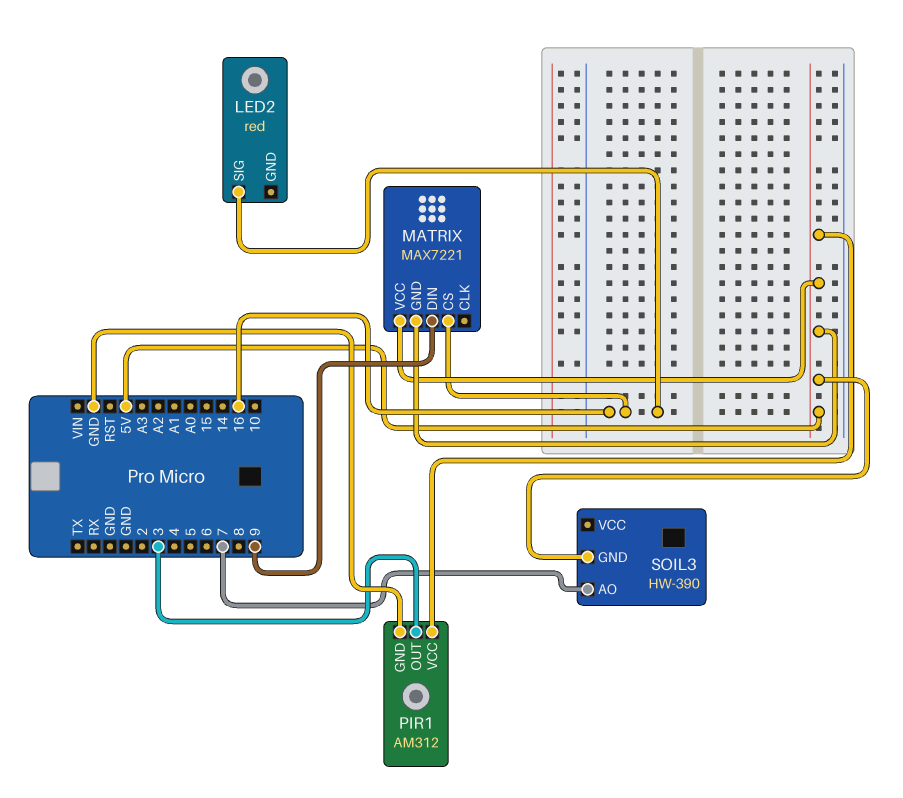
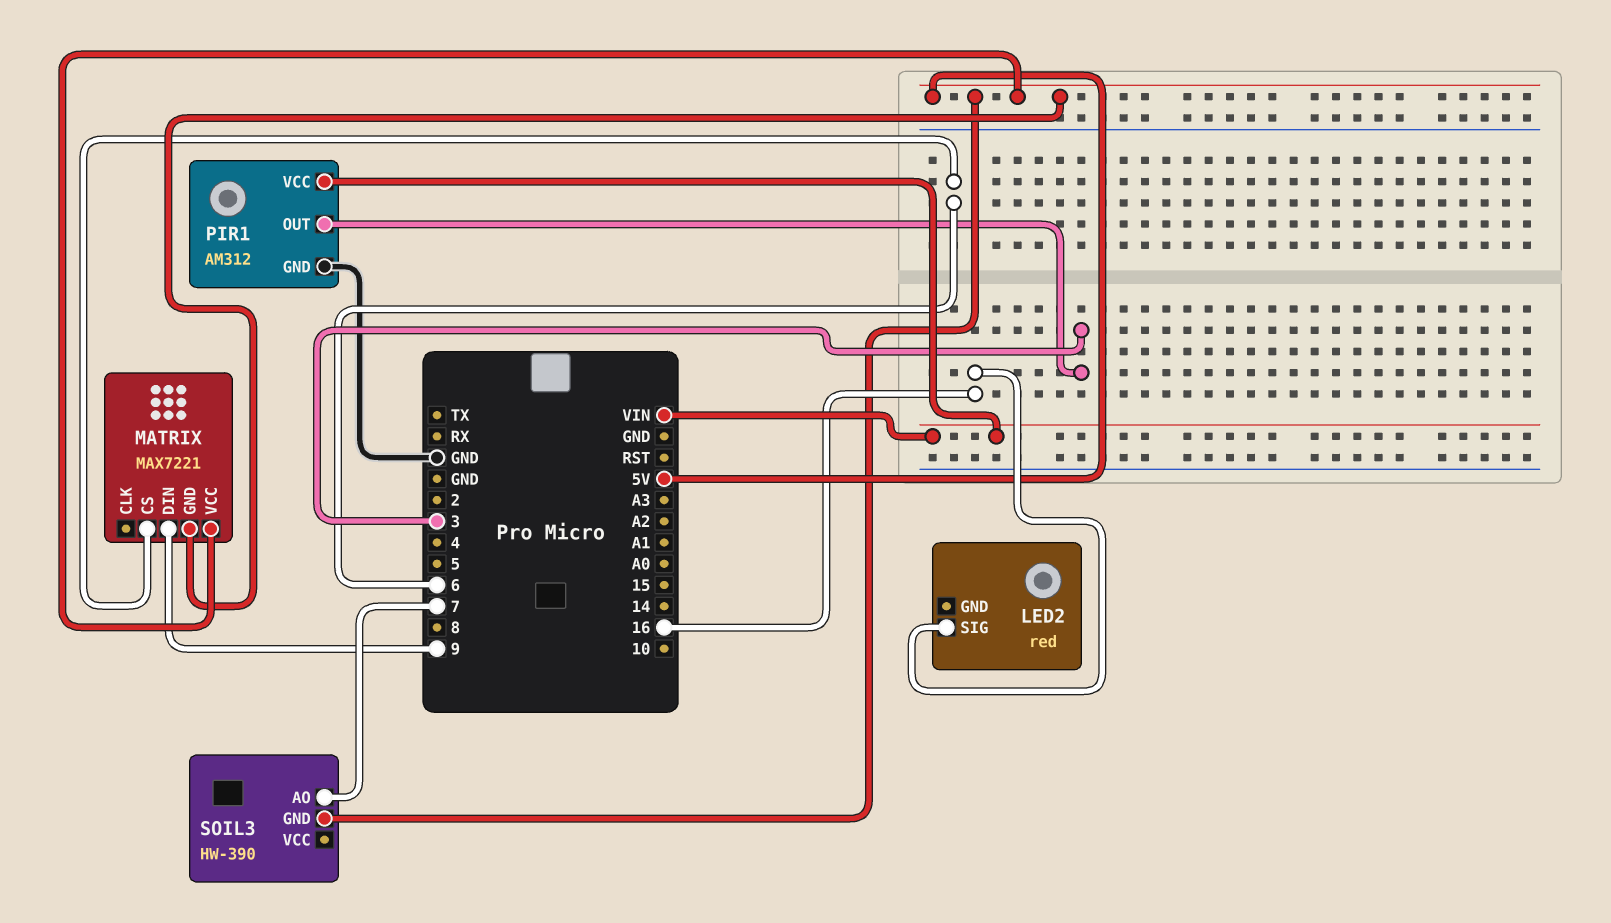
MATRIX pin CS: 16 -> 6
PIR1 pin VCC: 5V -> VIN

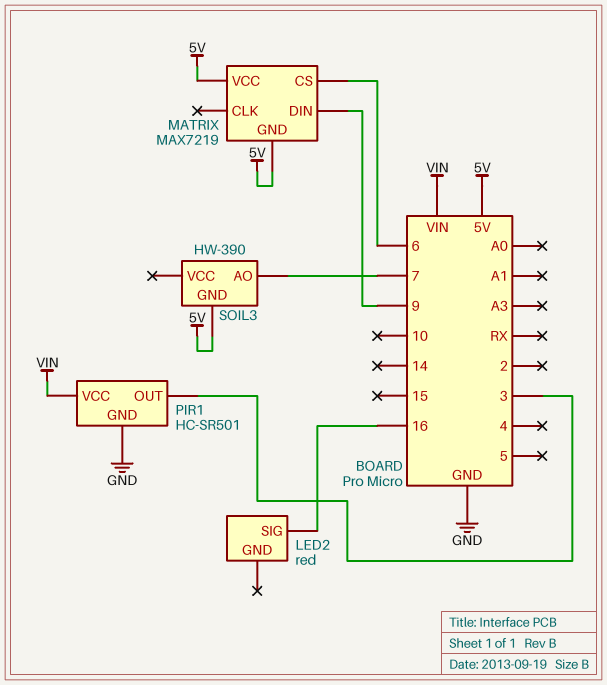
MATRIX: MAX7221 -> MAX7219
PIR1: AM312 -> HC-SR501

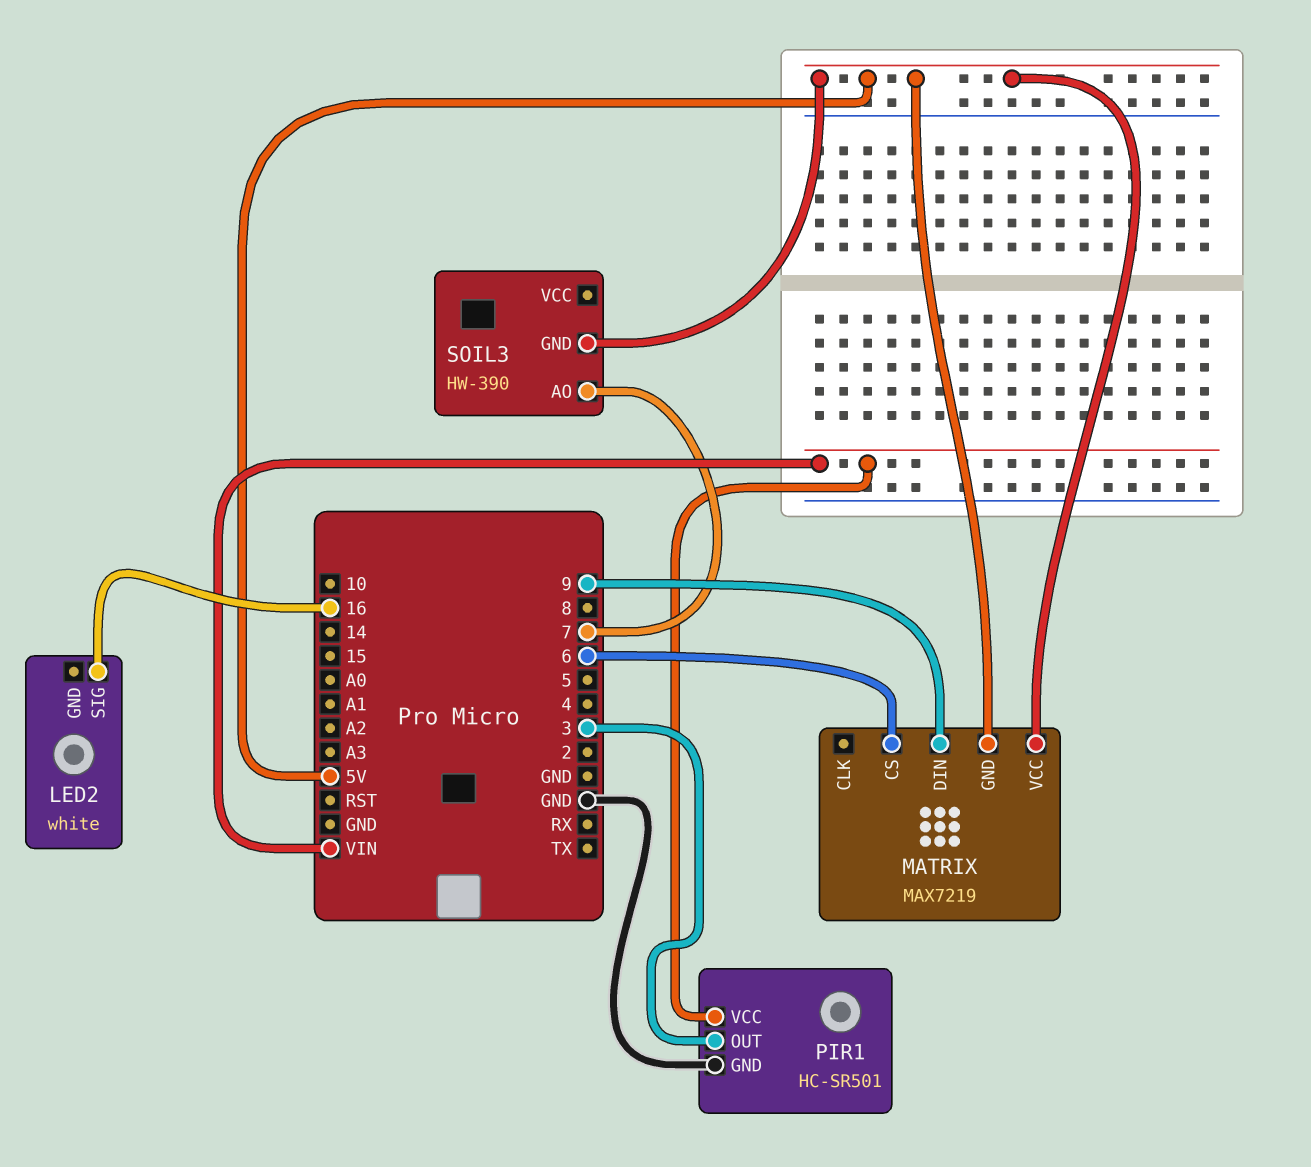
LED2: red -> white

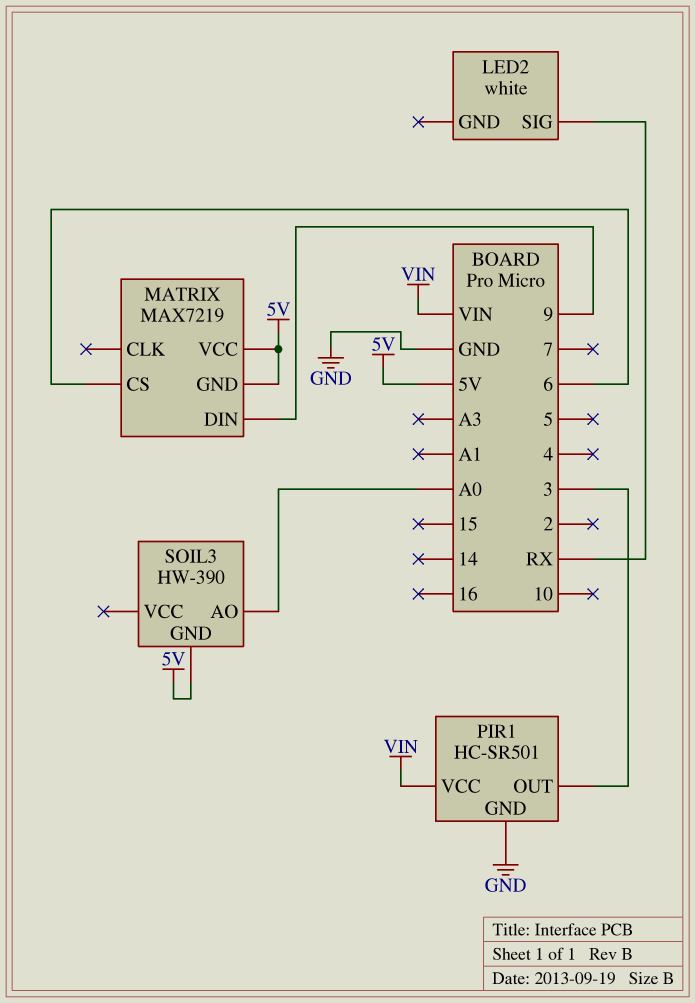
LED2 pin SIG: 16 -> RX
SOIL3 pin AO: 7 -> A0

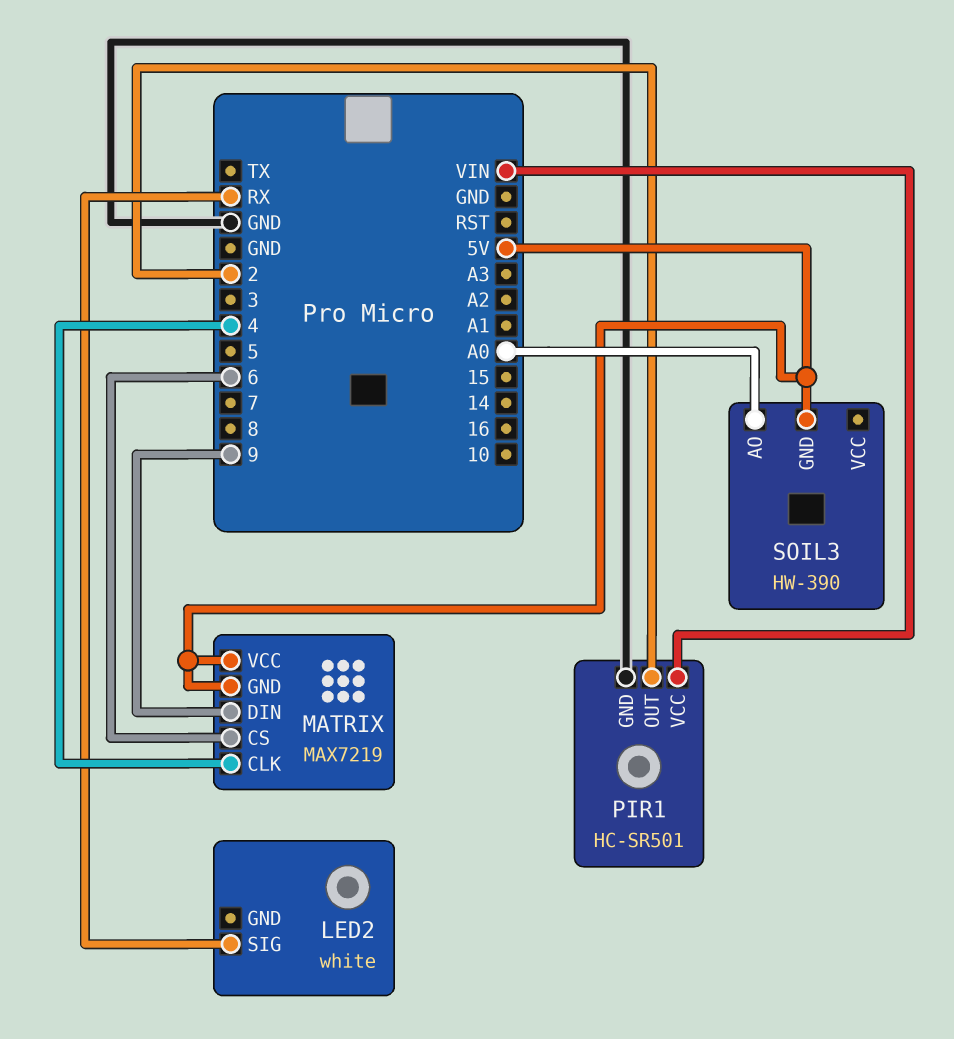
MATRIX pin CLK: none -> 4
PIR1 pin OUT: 3 -> 2

